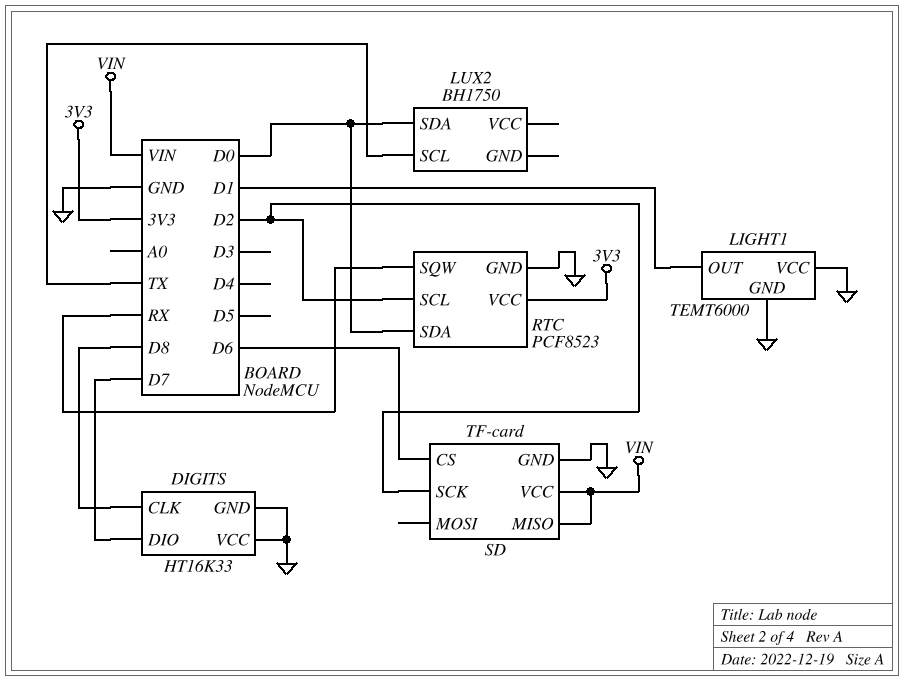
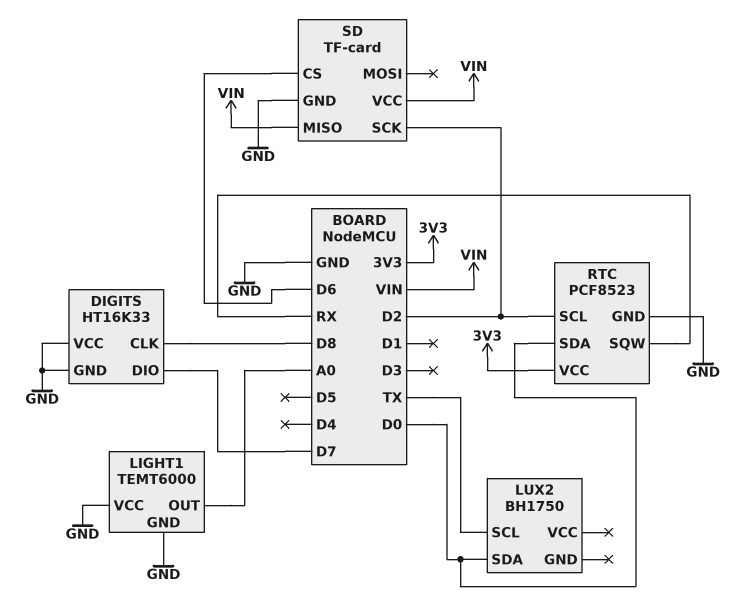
LIGHT1 pin OUT: D1 -> A0

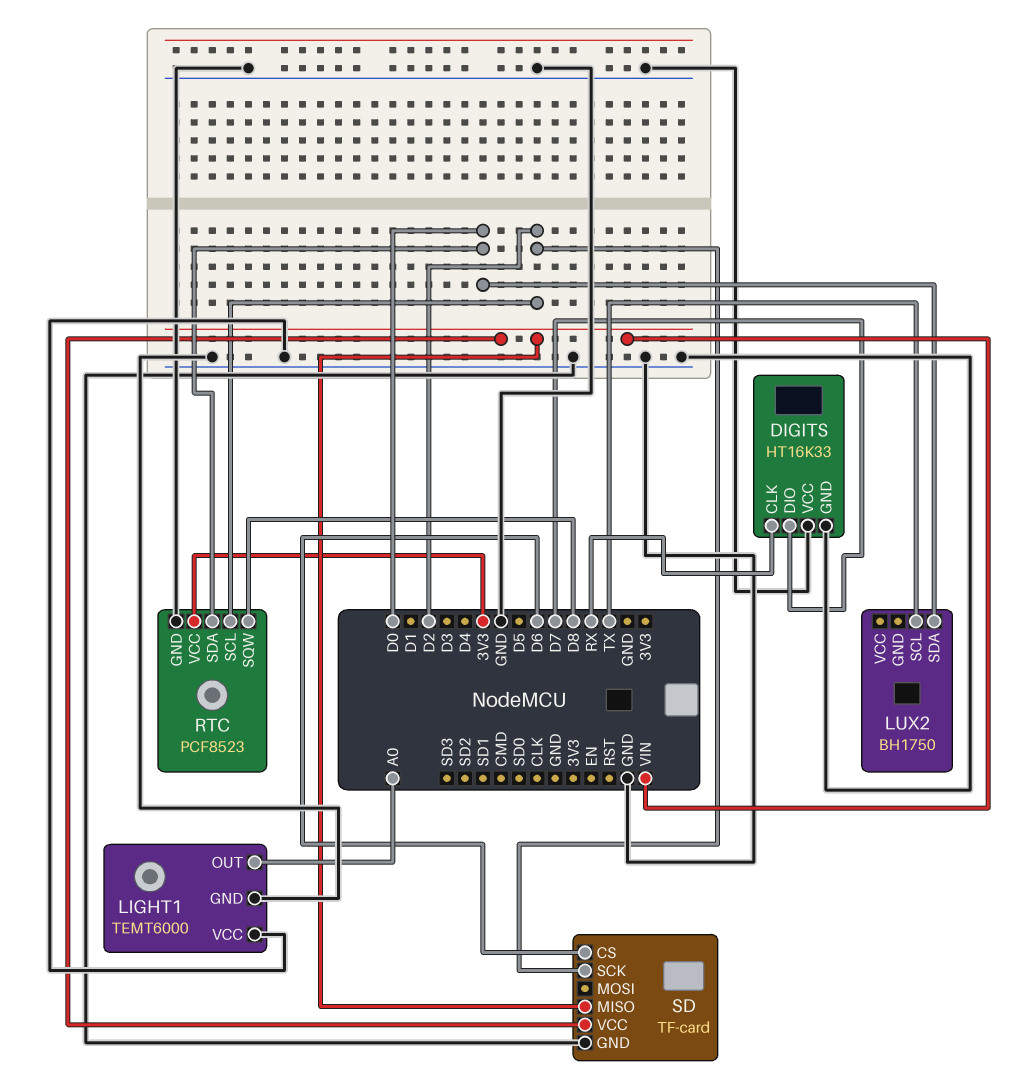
DIGITS pin CLK: D8 -> RX
RTC pin SQW: RX -> D8

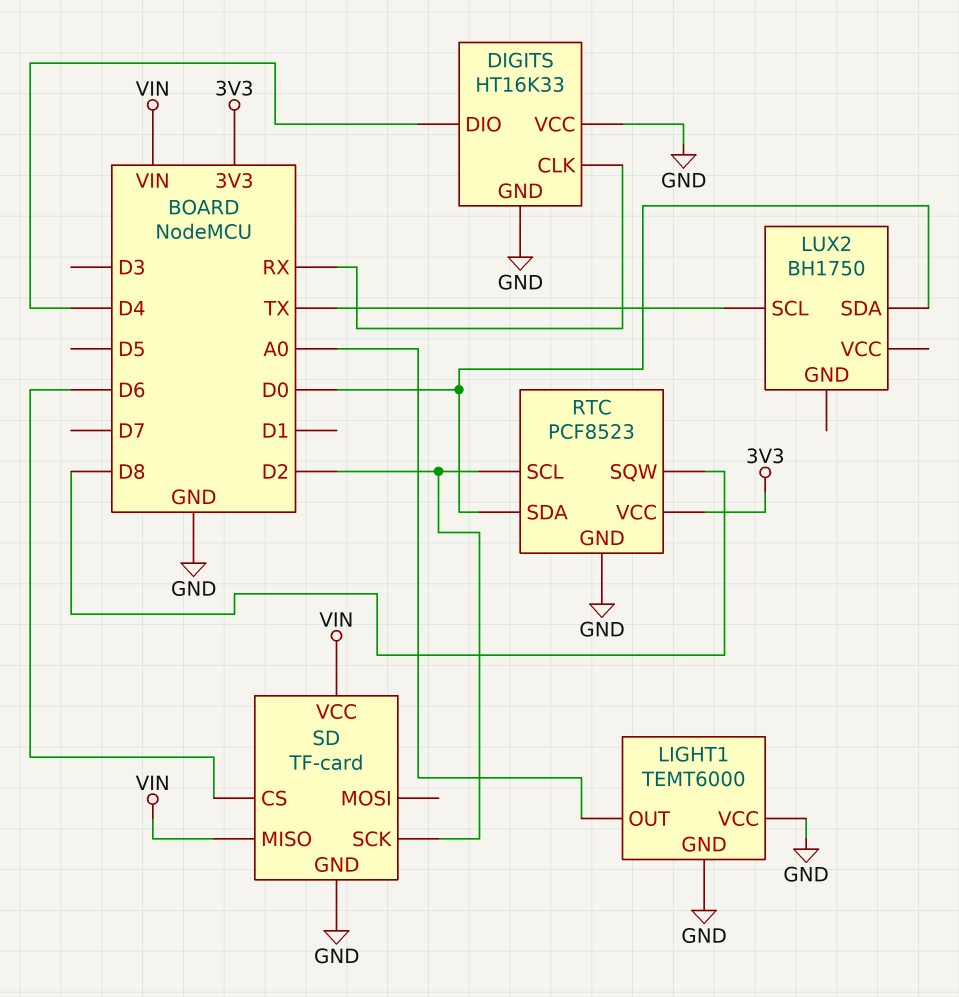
DIGITS pin DIO: D7 -> D4

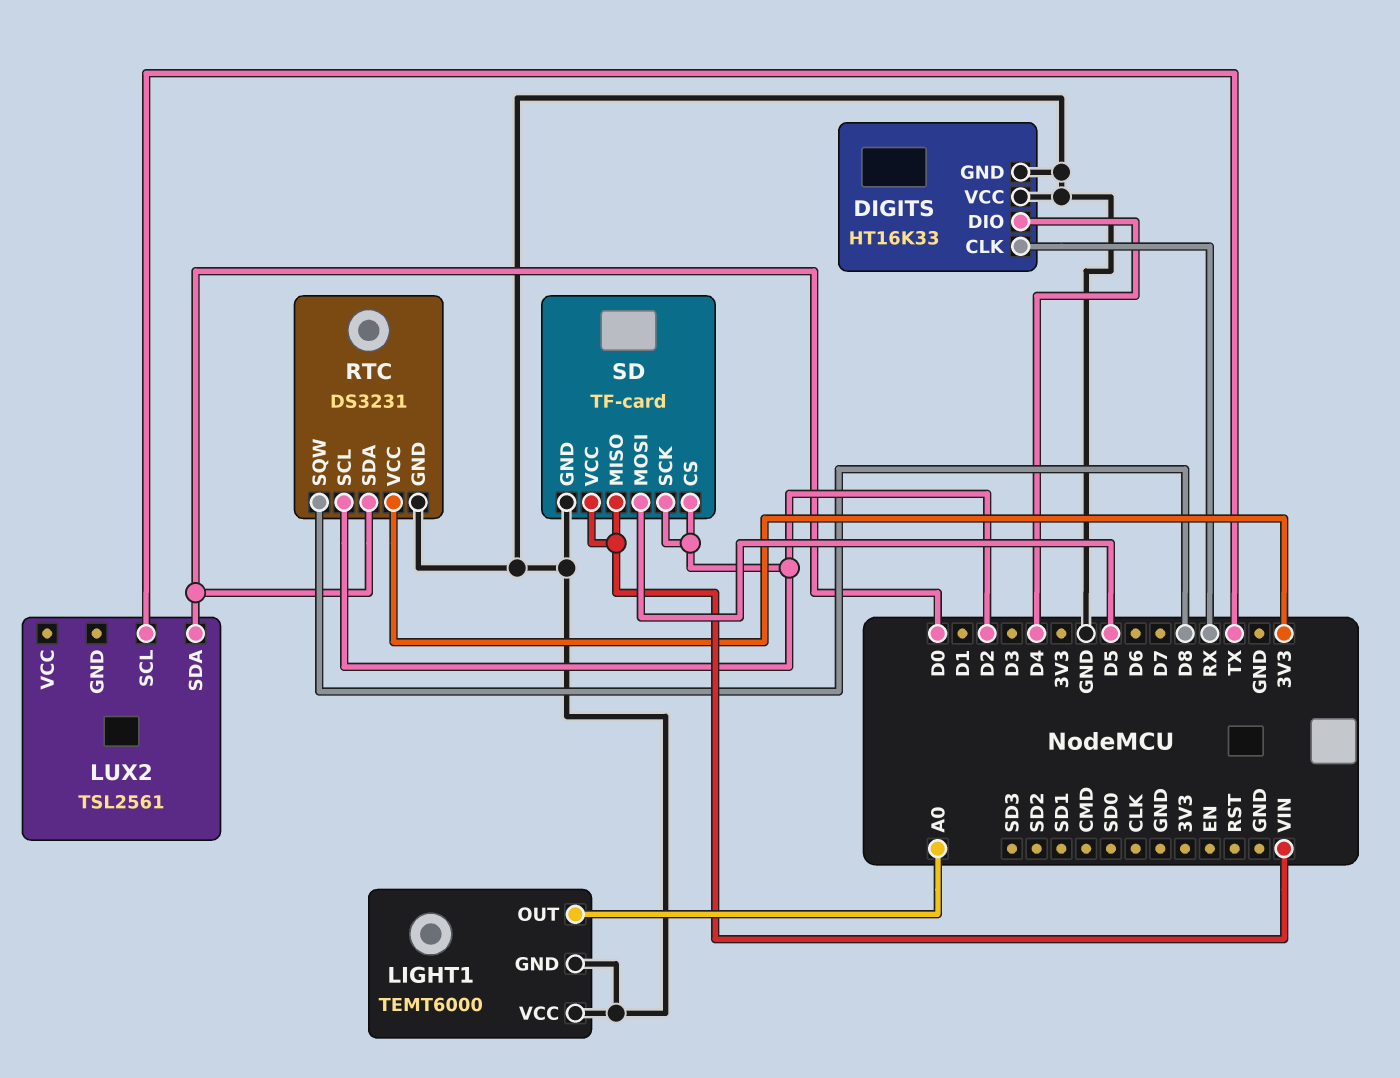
LUX2: BH1750 -> TSL2561
RTC: PCF8523 -> DS3231
SD pin CS: D6 -> D2
SD pin MOSI: none -> D5

